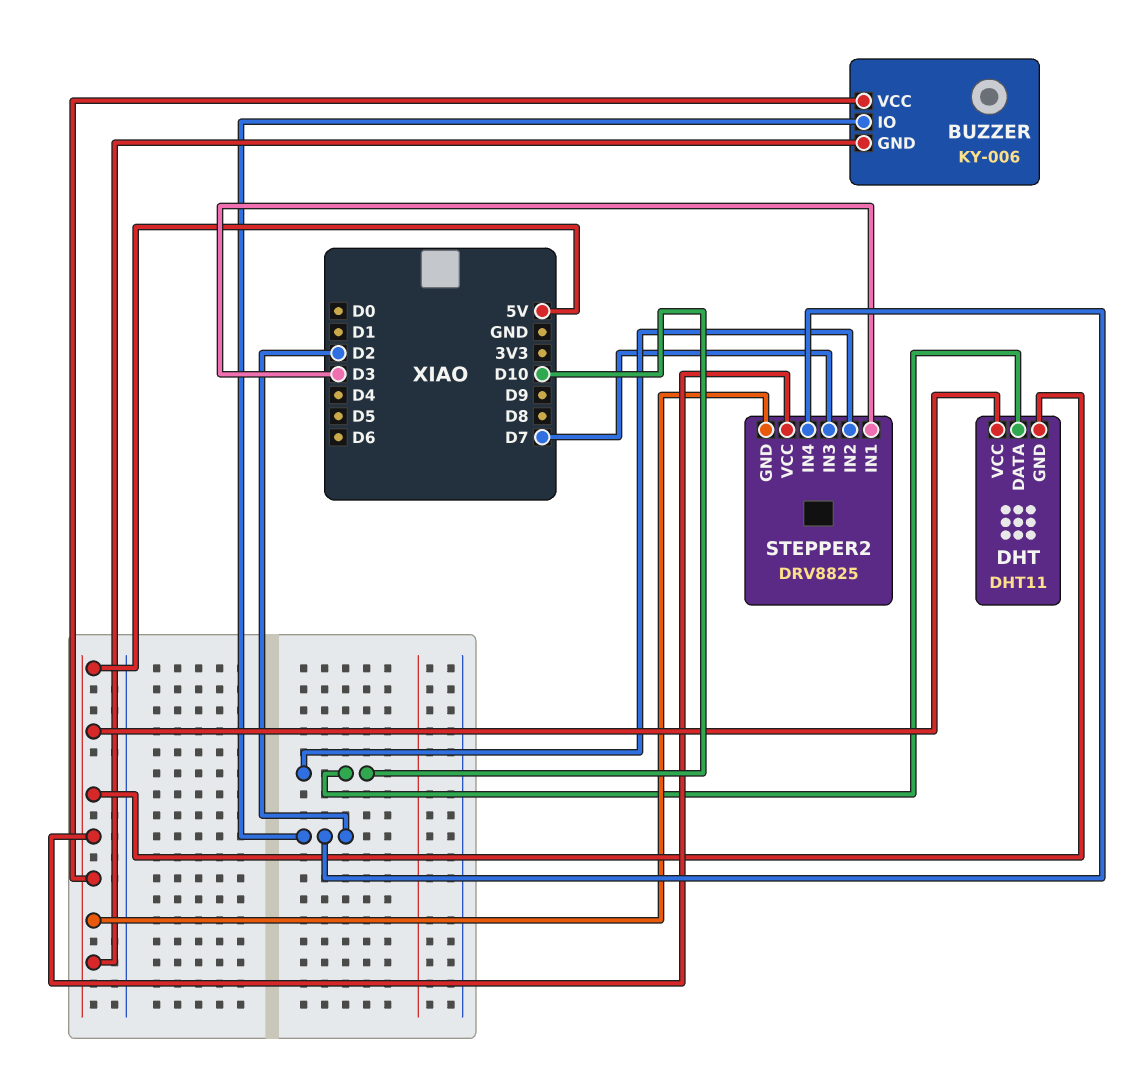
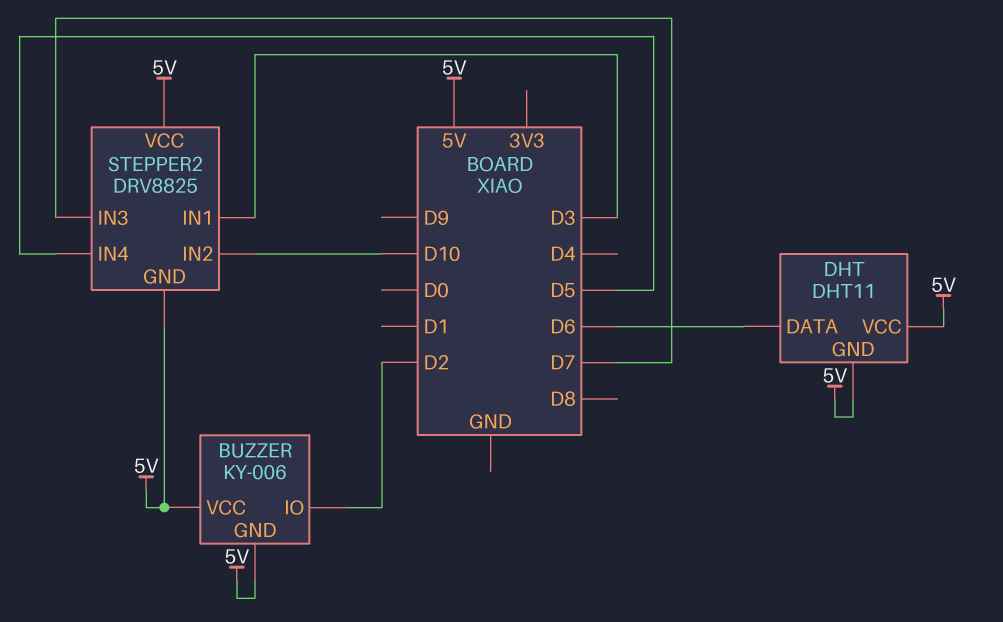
DHT pin DATA: D10 -> D6
STEPPER2 pin IN4: D2 -> D5

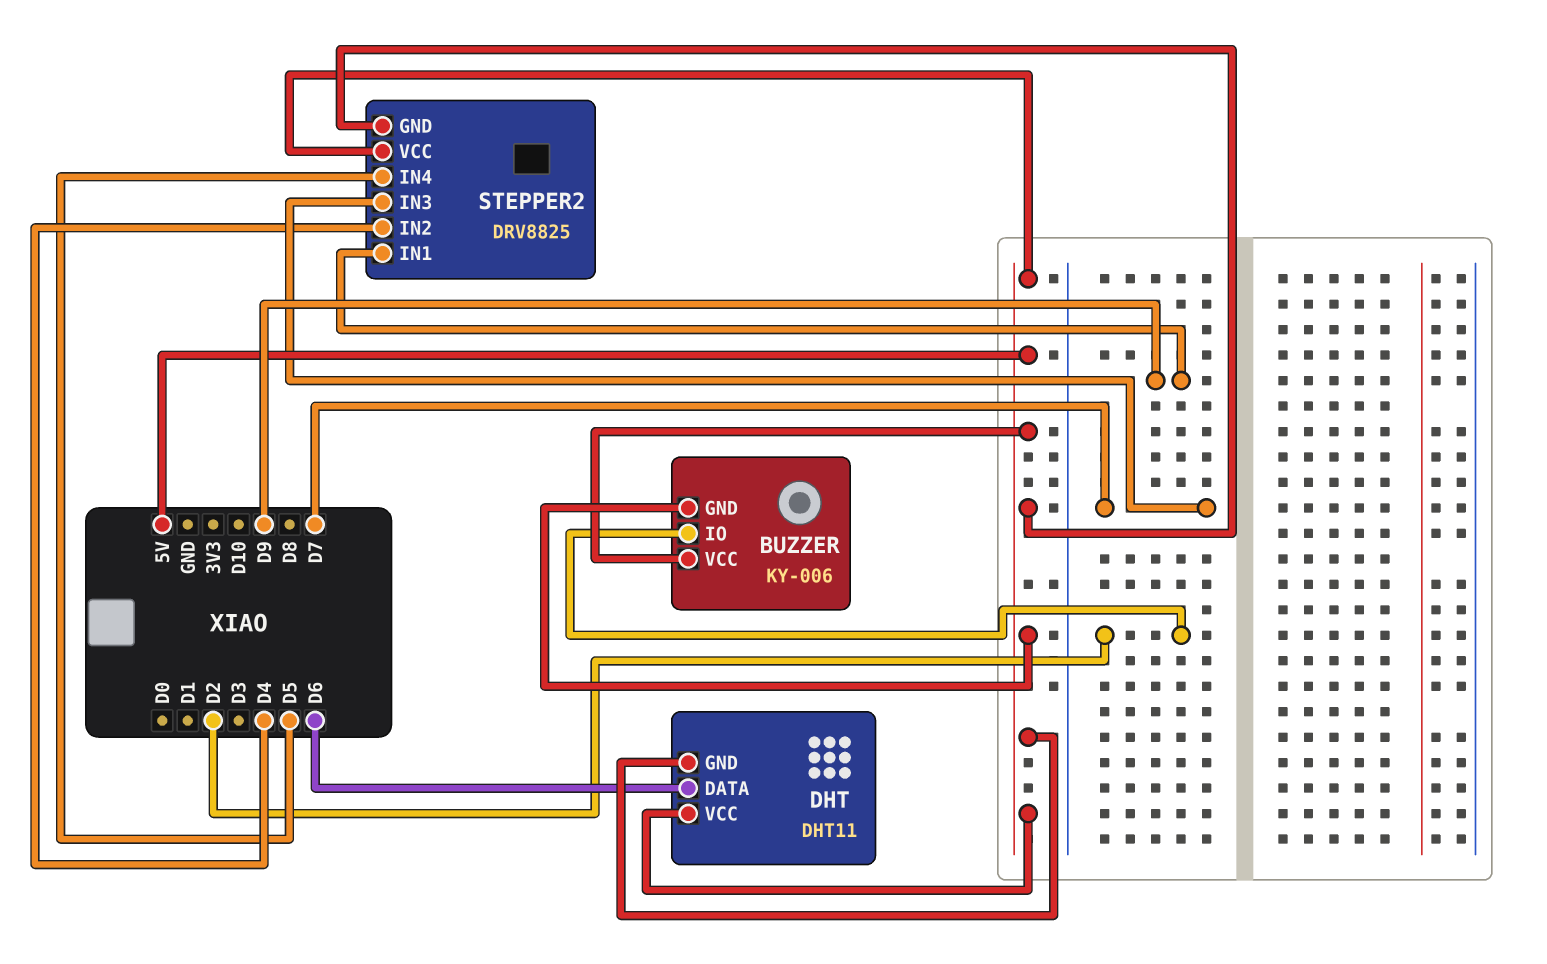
STEPPER2 pin IN1: D3 -> D9
STEPPER2 pin IN2: D10 -> D4

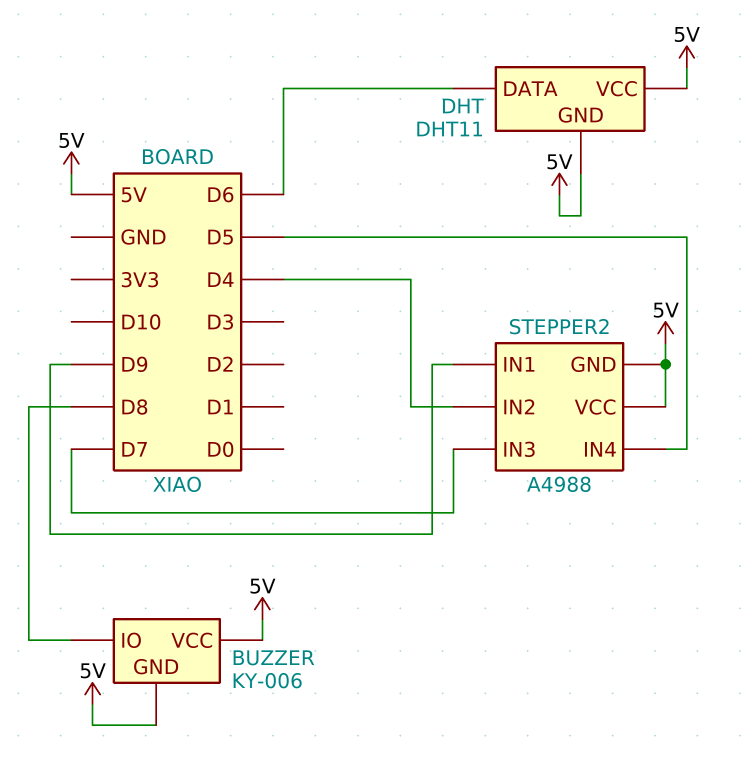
BUZZER pin IO: D2 -> D8
STEPPER2: DRV8825 -> A4988

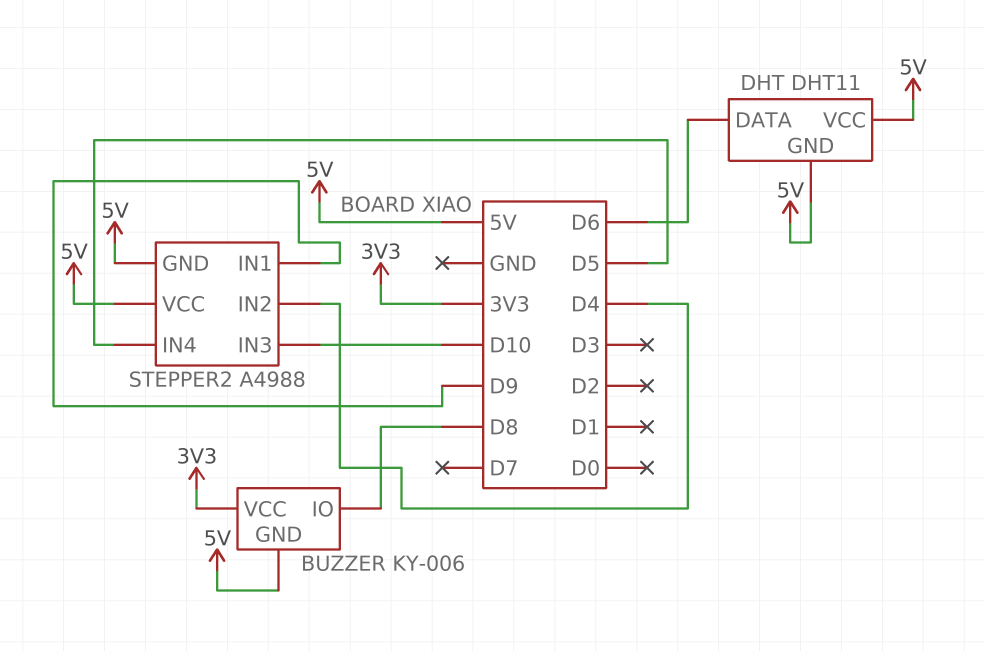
BUZZER pin VCC: 5V -> 3V3
STEPPER2 pin IN3: D7 -> D10

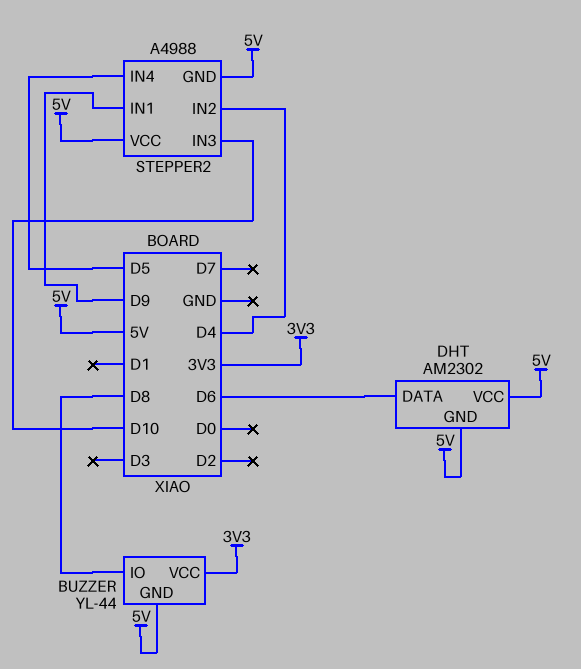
BUZZER: KY-006 -> YL-44
DHT: DHT11 -> AM2302

